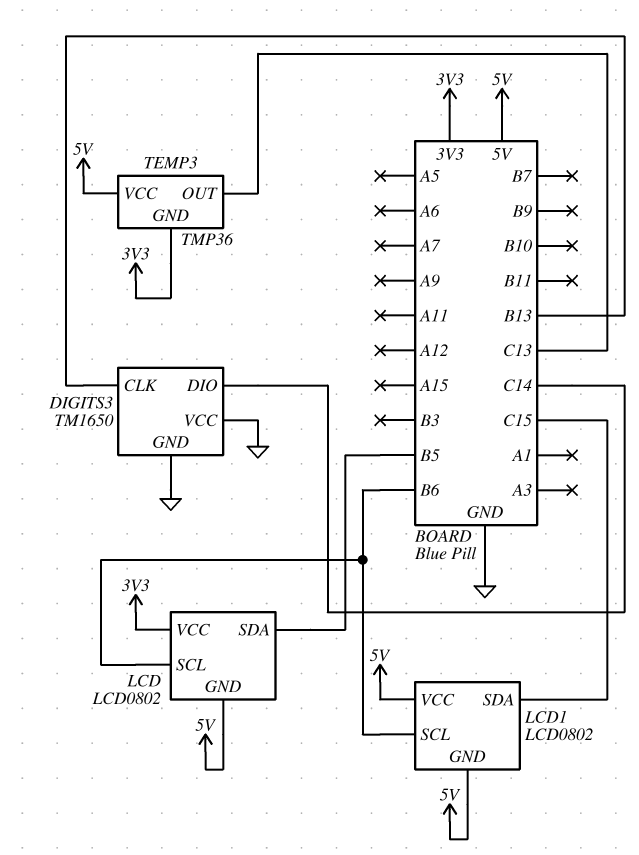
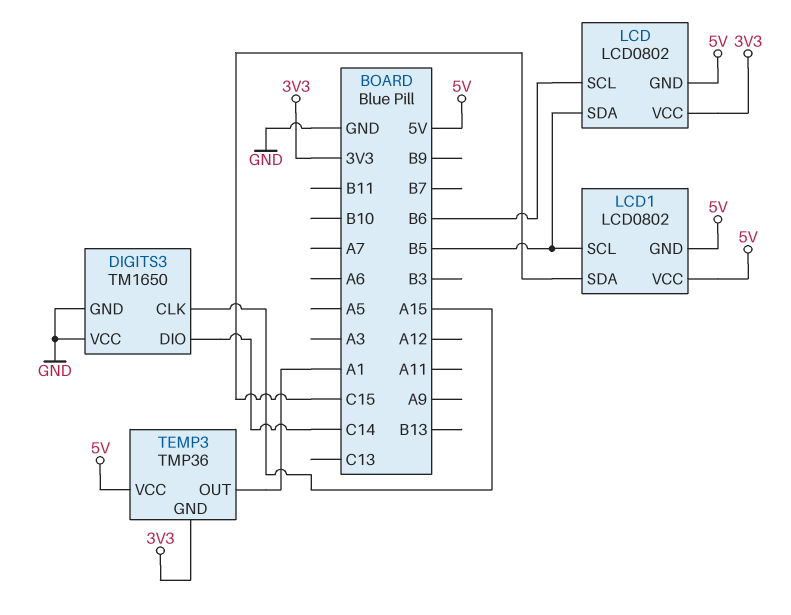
DIGITS3 pin CLK: B13 -> A15
LCD1 pin SCL: B6 -> B5
TEMP3 pin OUT: C13 -> A1

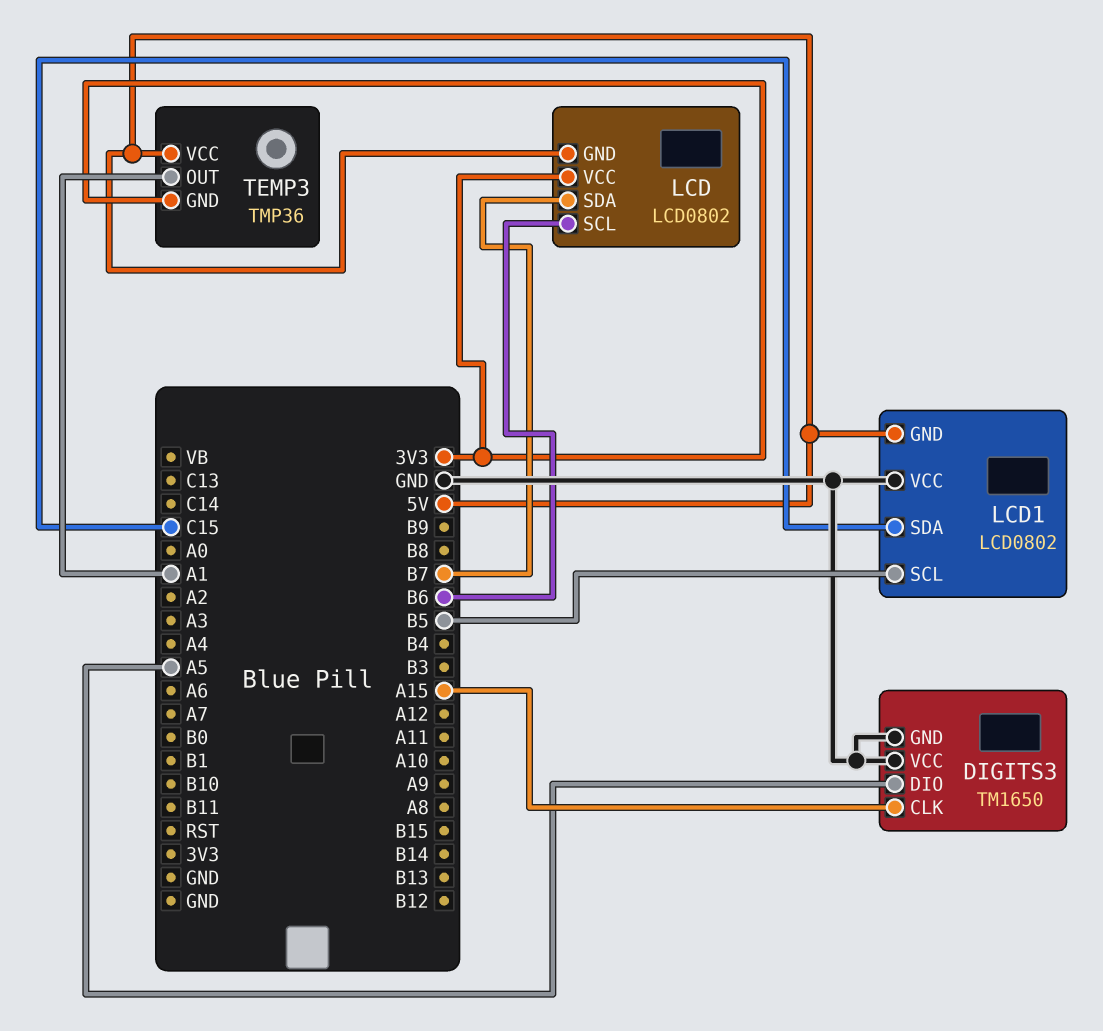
DIGITS3 pin DIO: C14 -> A5
LCD pin SDA: B5 -> B7
LCD1 pin VCC: 5V -> GND

